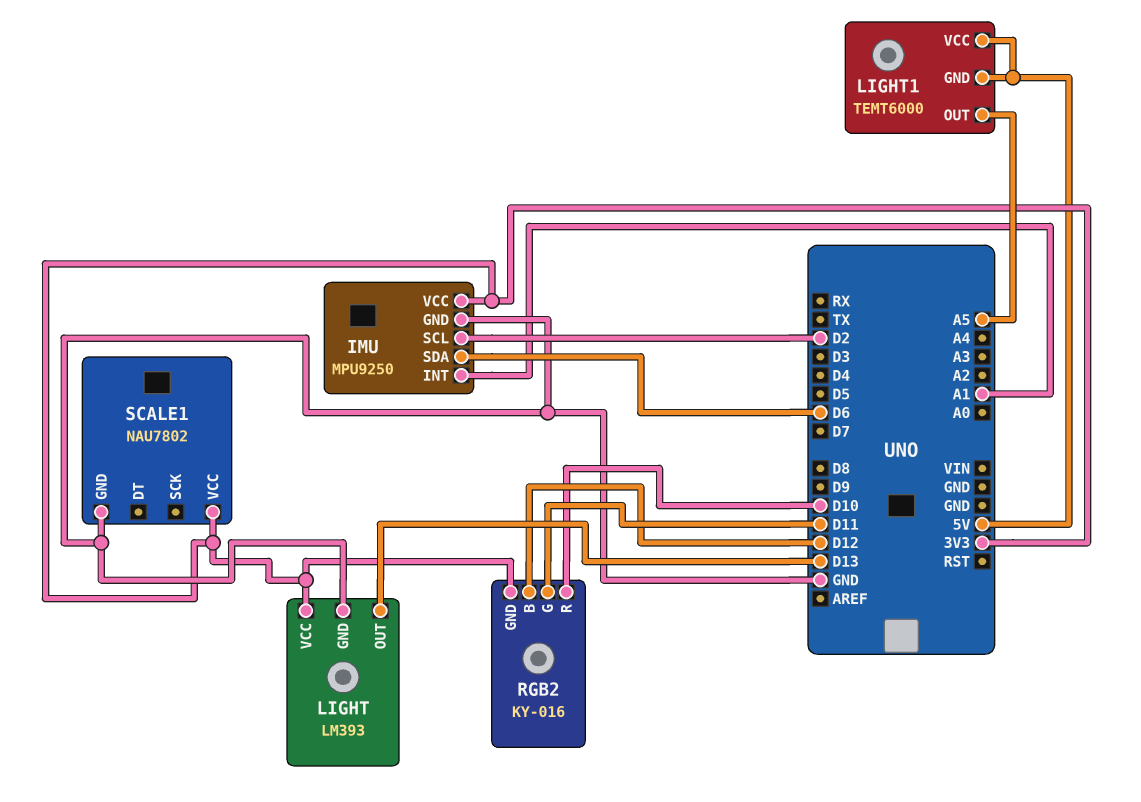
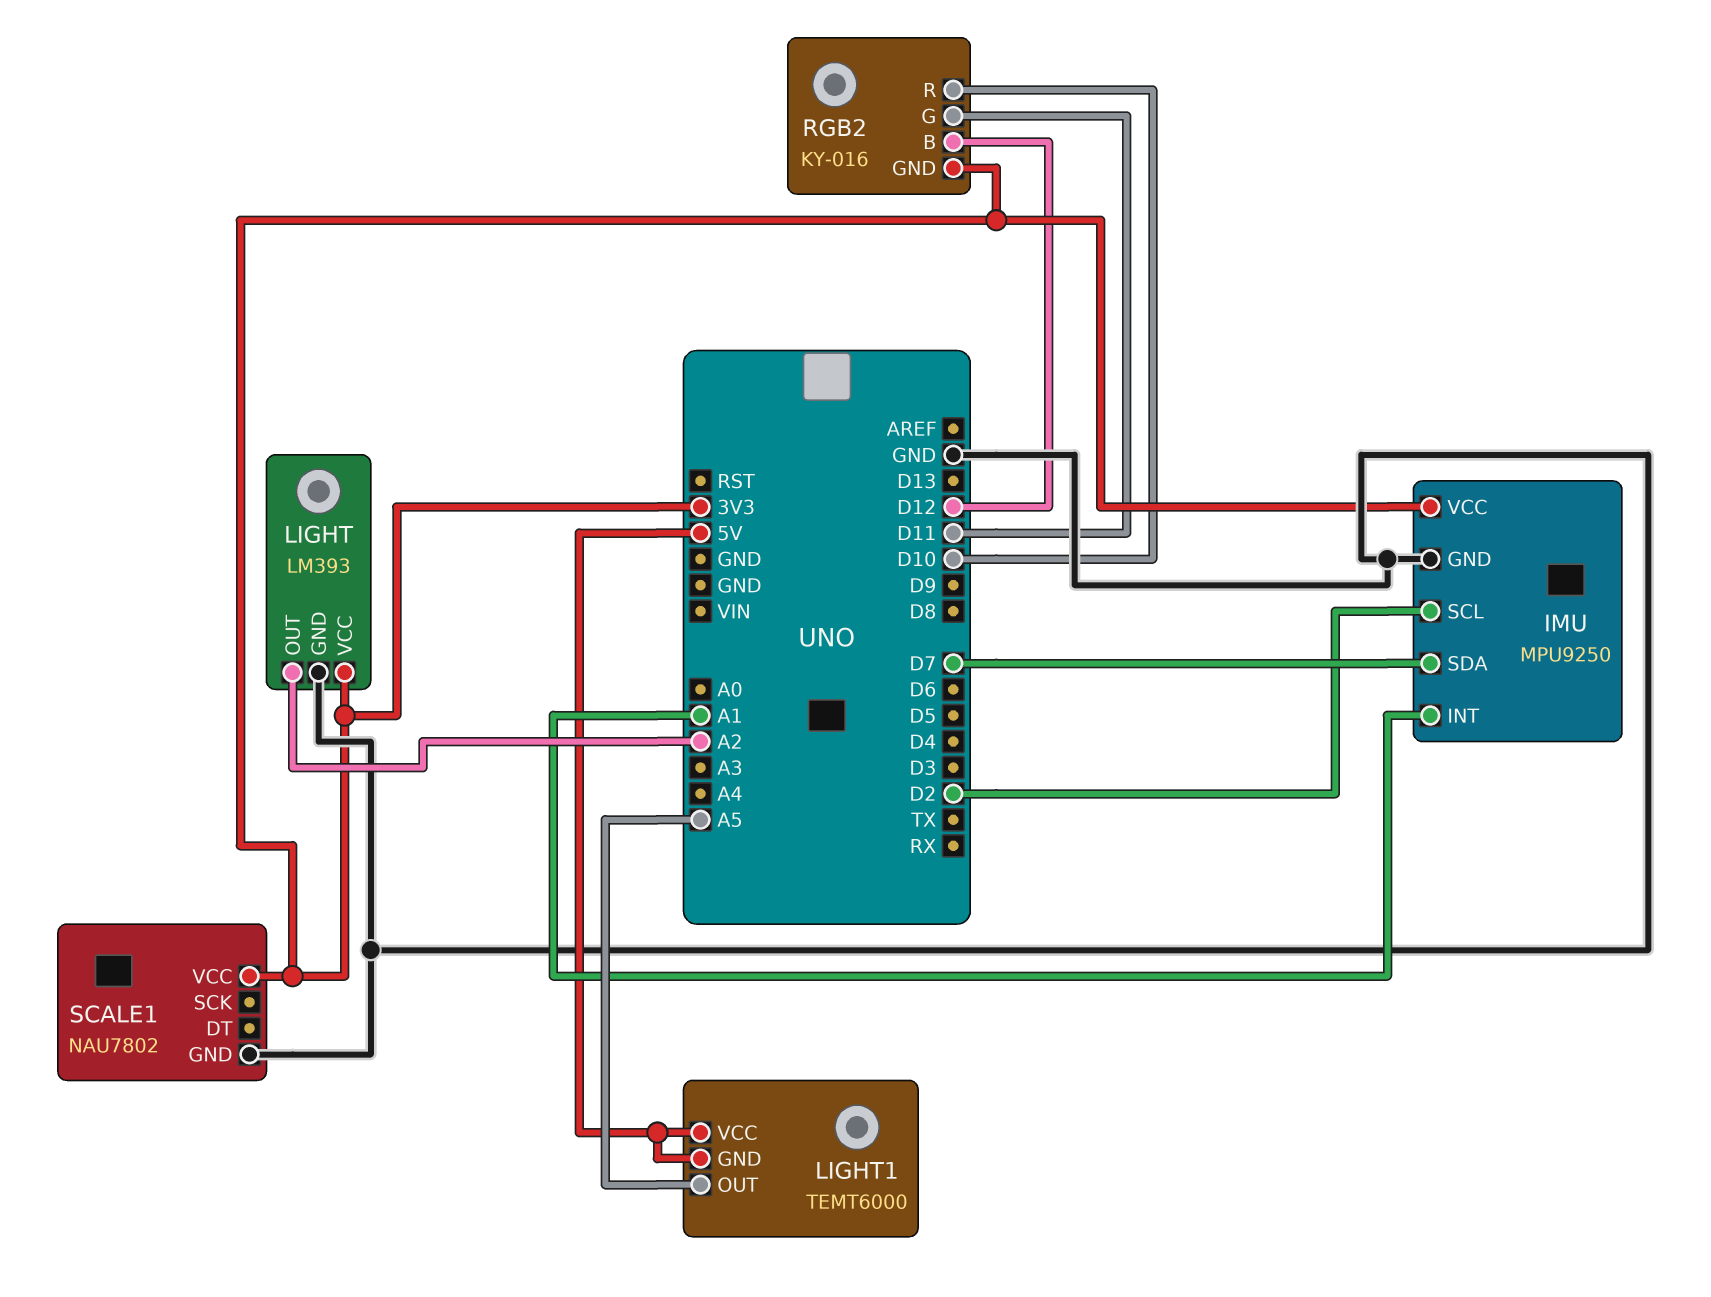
IMU pin SDA: D6 -> D7
LIGHT pin OUT: D13 -> A2

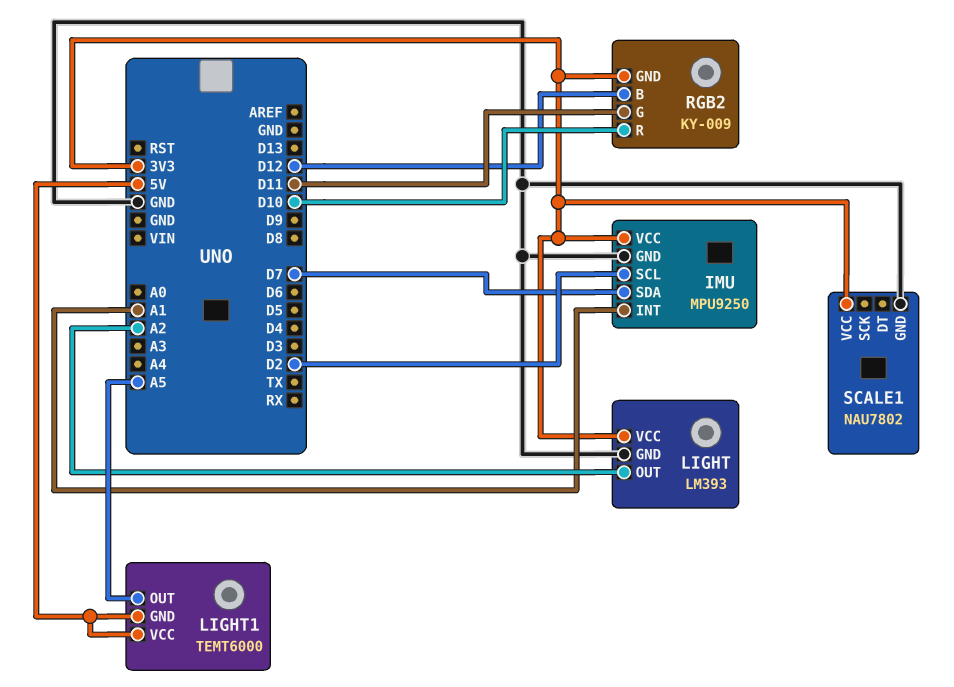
RGB2: KY-016 -> KY-009

